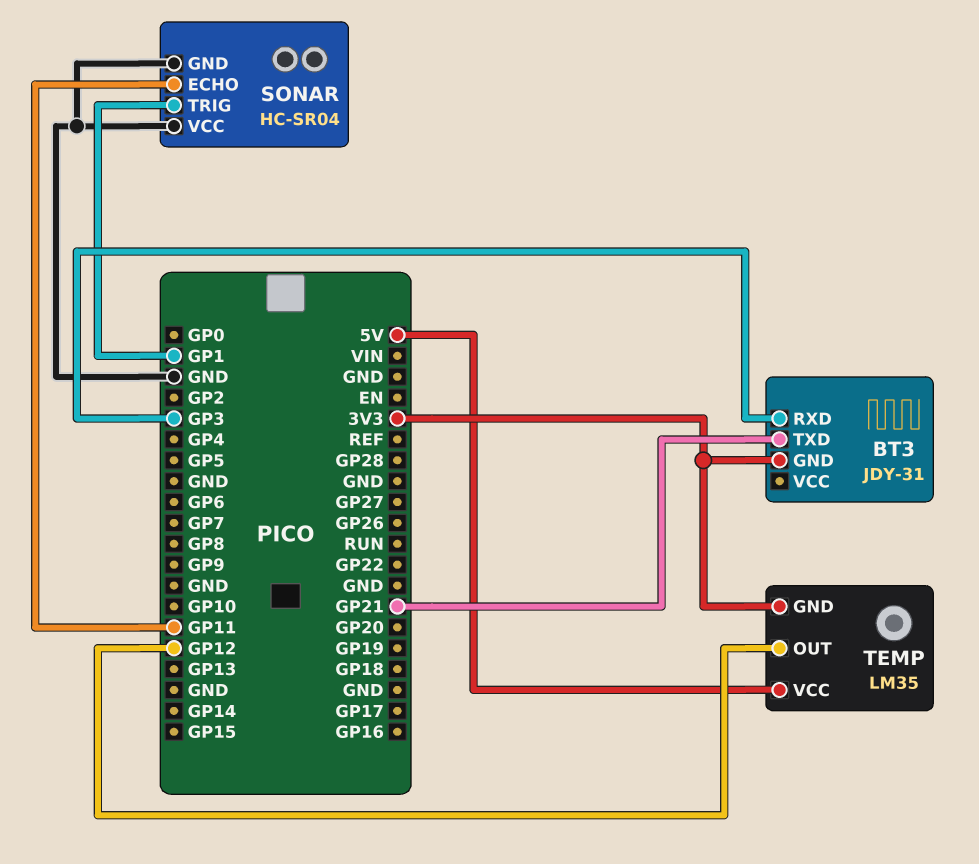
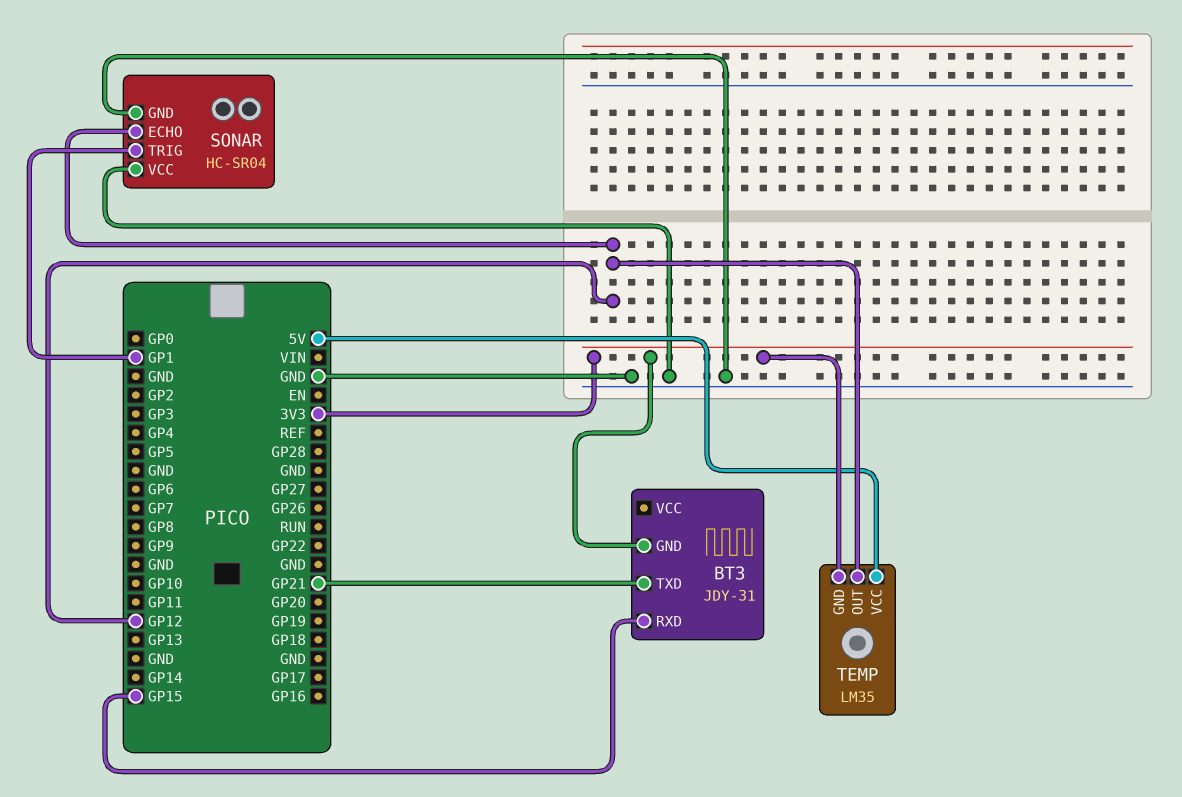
BT3 pin RXD: GP3 -> GP15
SONAR pin ECHO: GP11 -> GP12

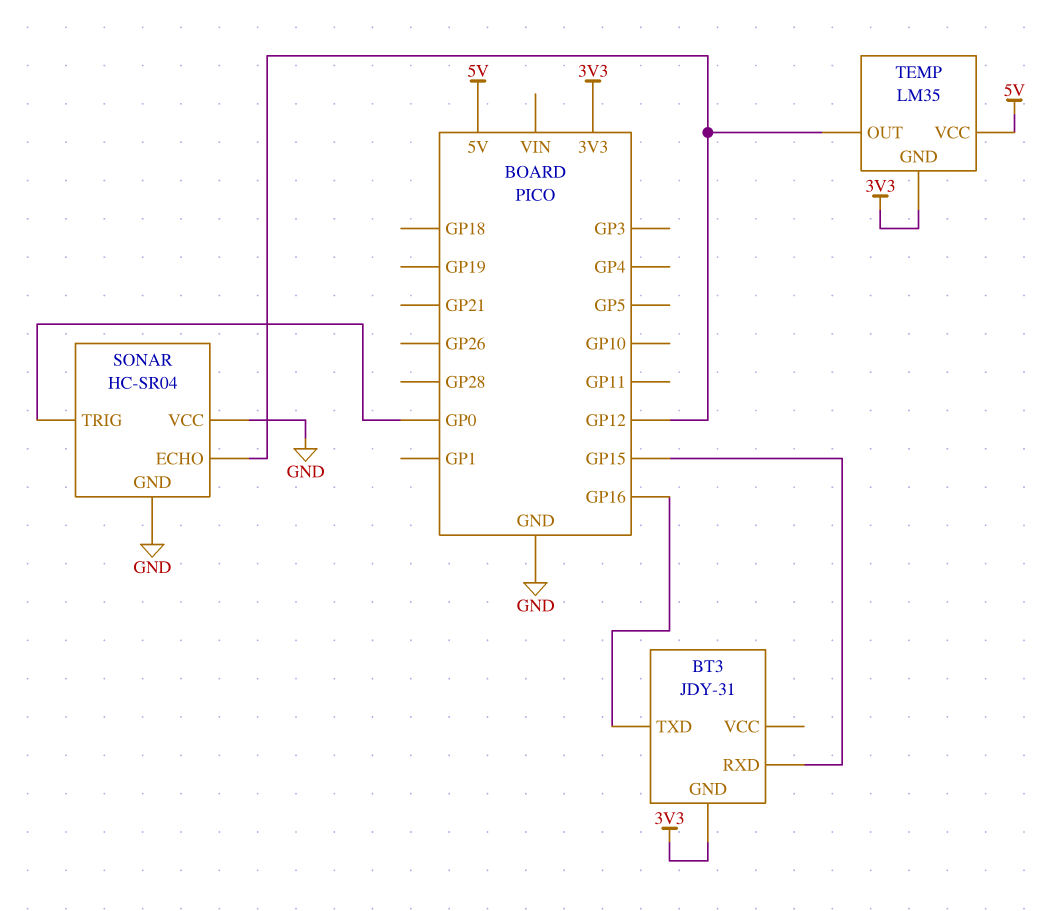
BT3 pin TXD: GP21 -> GP16
SONAR pin TRIG: GP1 -> GP0

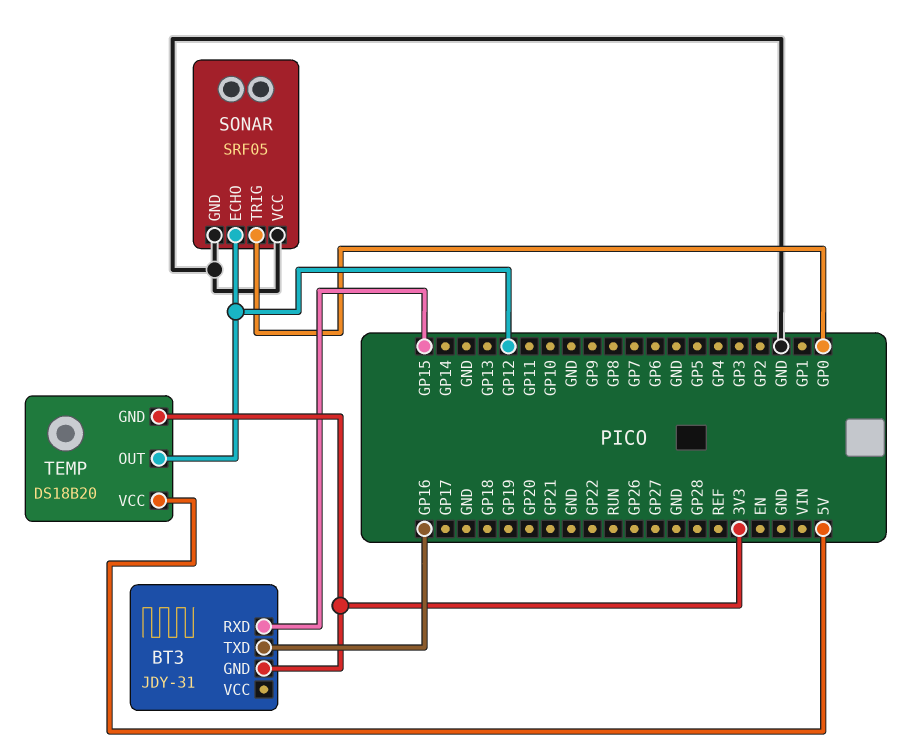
SONAR: HC-SR04 -> SRF05
TEMP: LM35 -> DS18B20

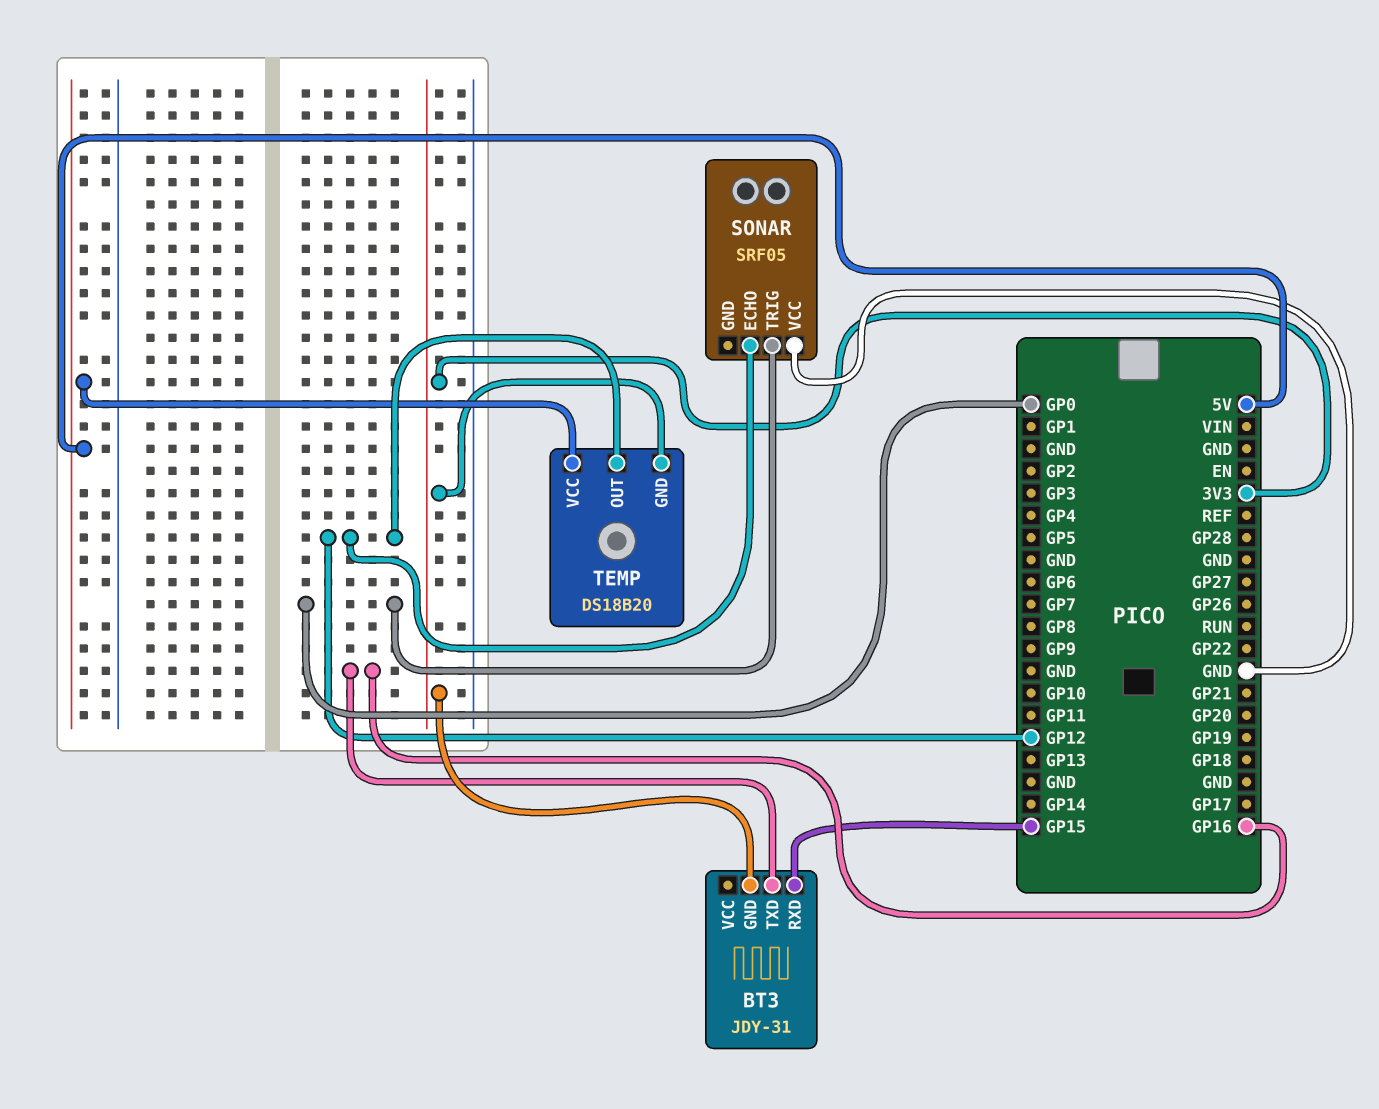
SONAR pin GND: GND -> none

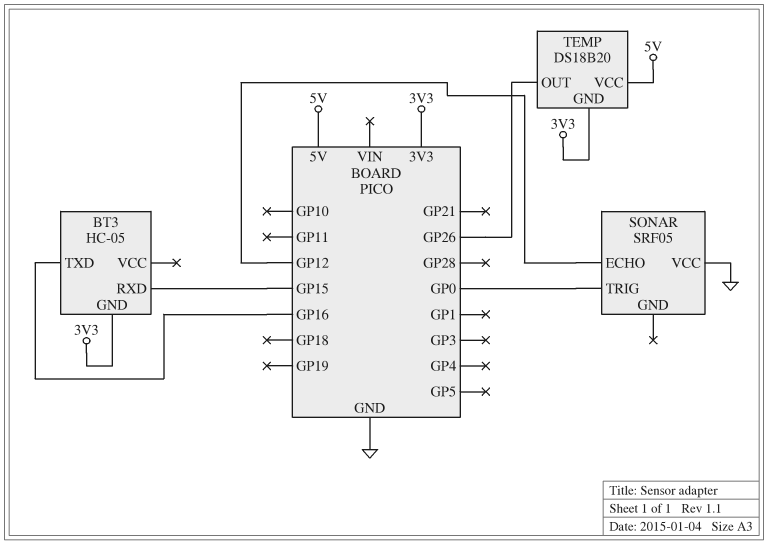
BT3: JDY-31 -> HC-05
TEMP pin OUT: GP12 -> GP26

